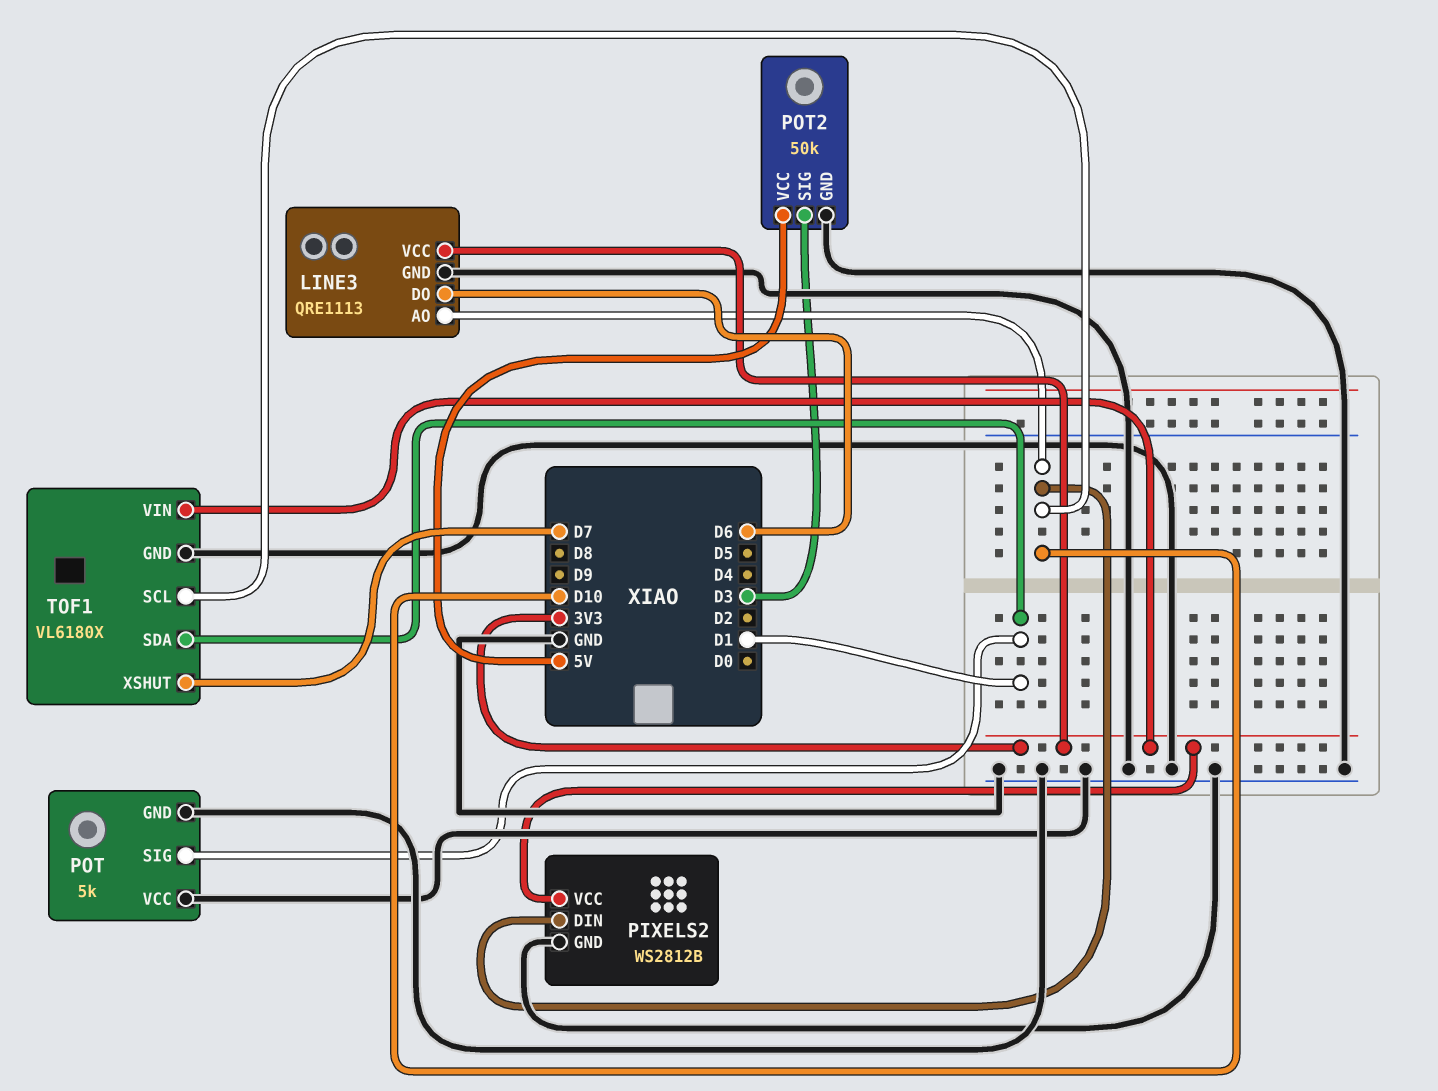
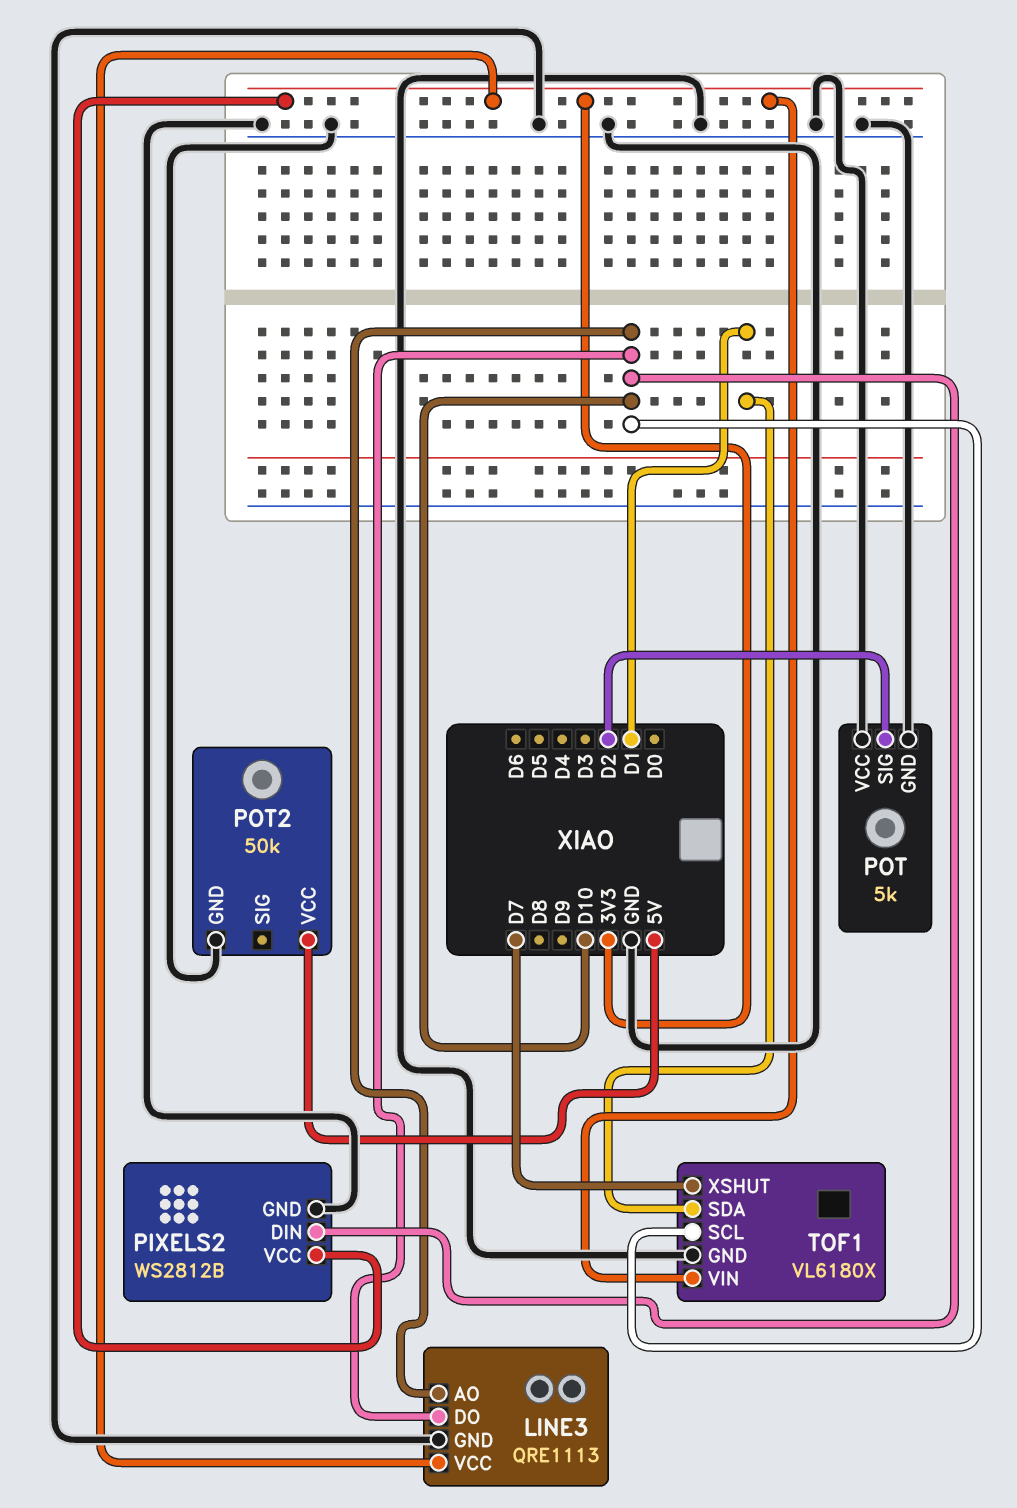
LINE3 pin DO: D6 -> D10
POT pin SIG: D1 -> D2
POT2 pin SIG: D3 -> none

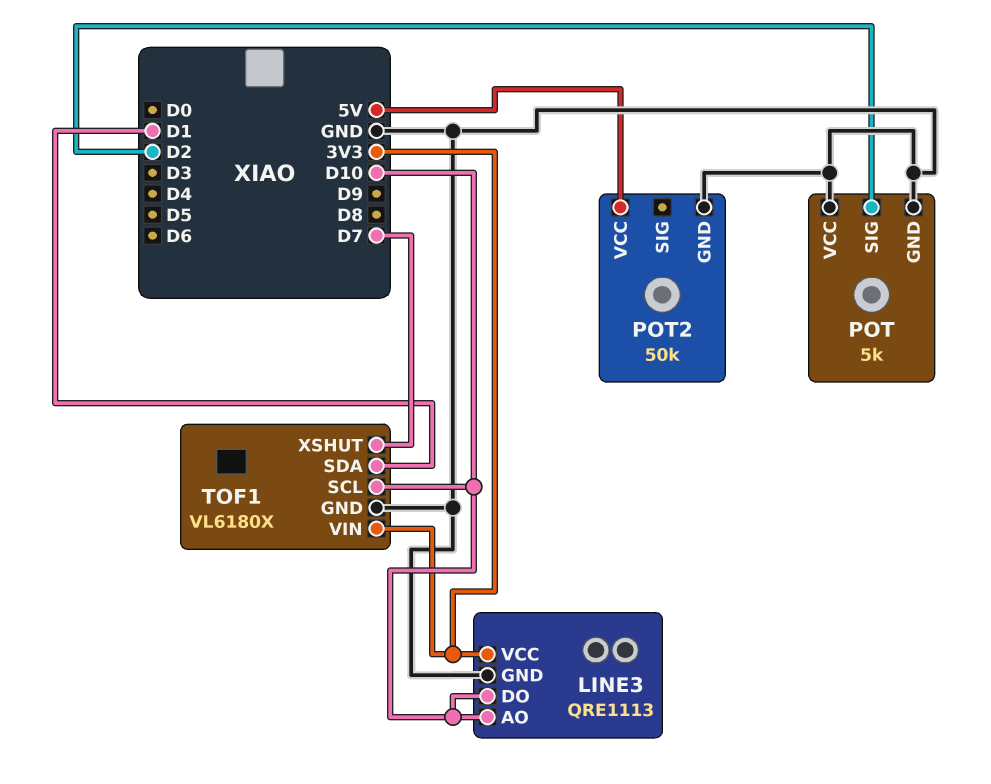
PIXELS2: WS2812B -> none
PIXELS2 pin DIN: D10 -> none
PIXELS2 pin GND: GND -> none
PIXELS2 pin VCC: 3V3 -> none

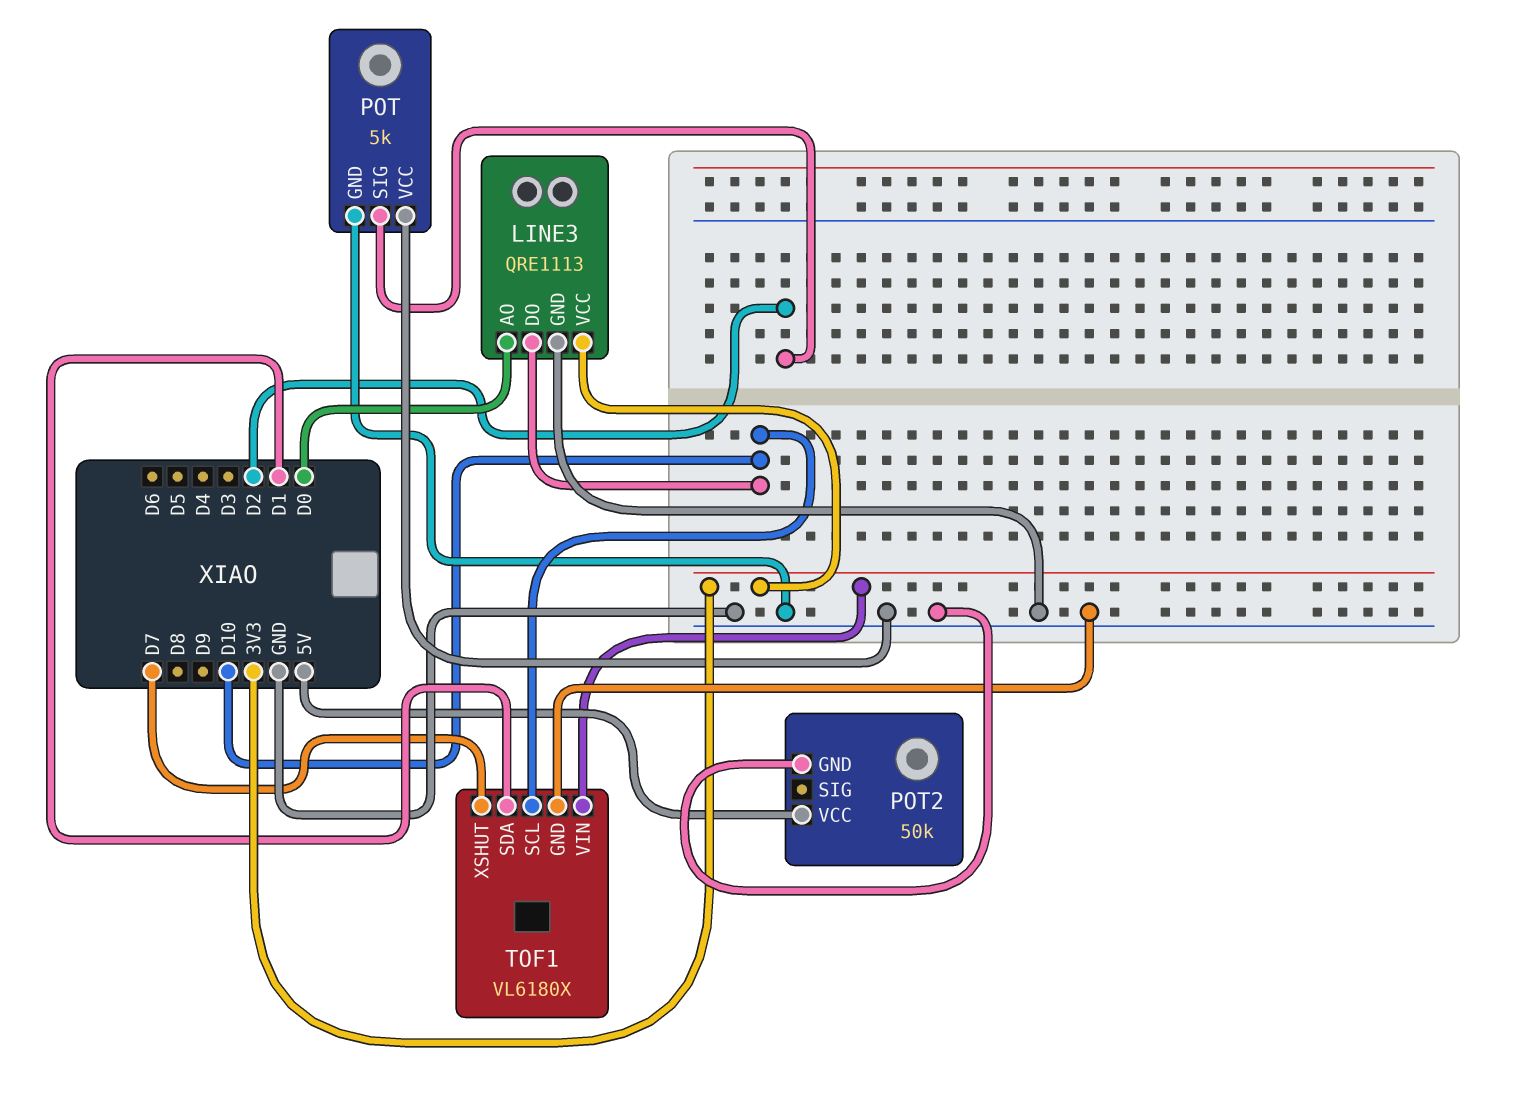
LINE3 pin AO: D10 -> D0

